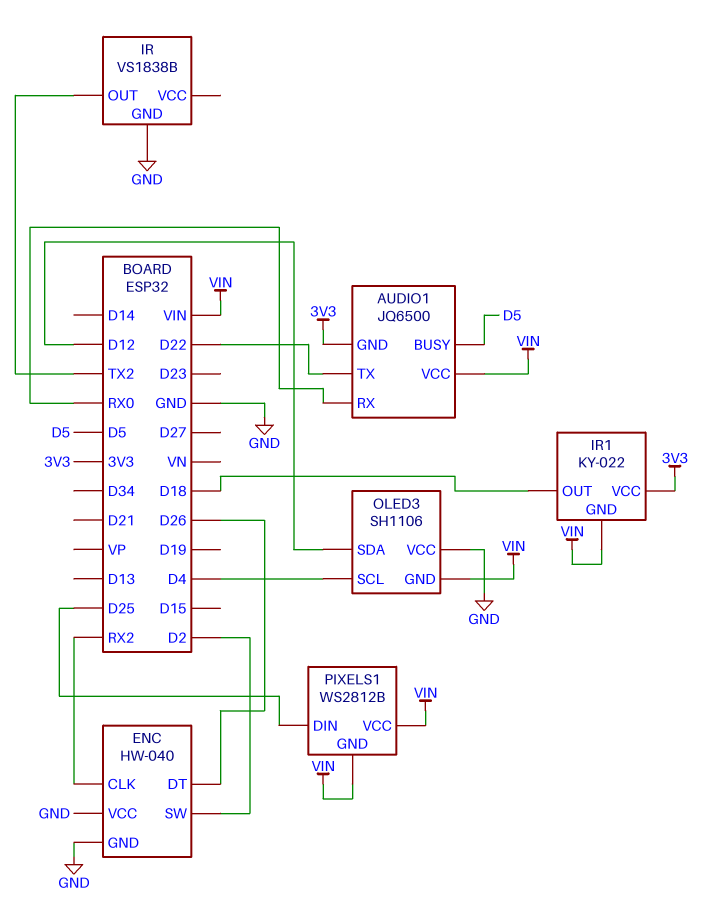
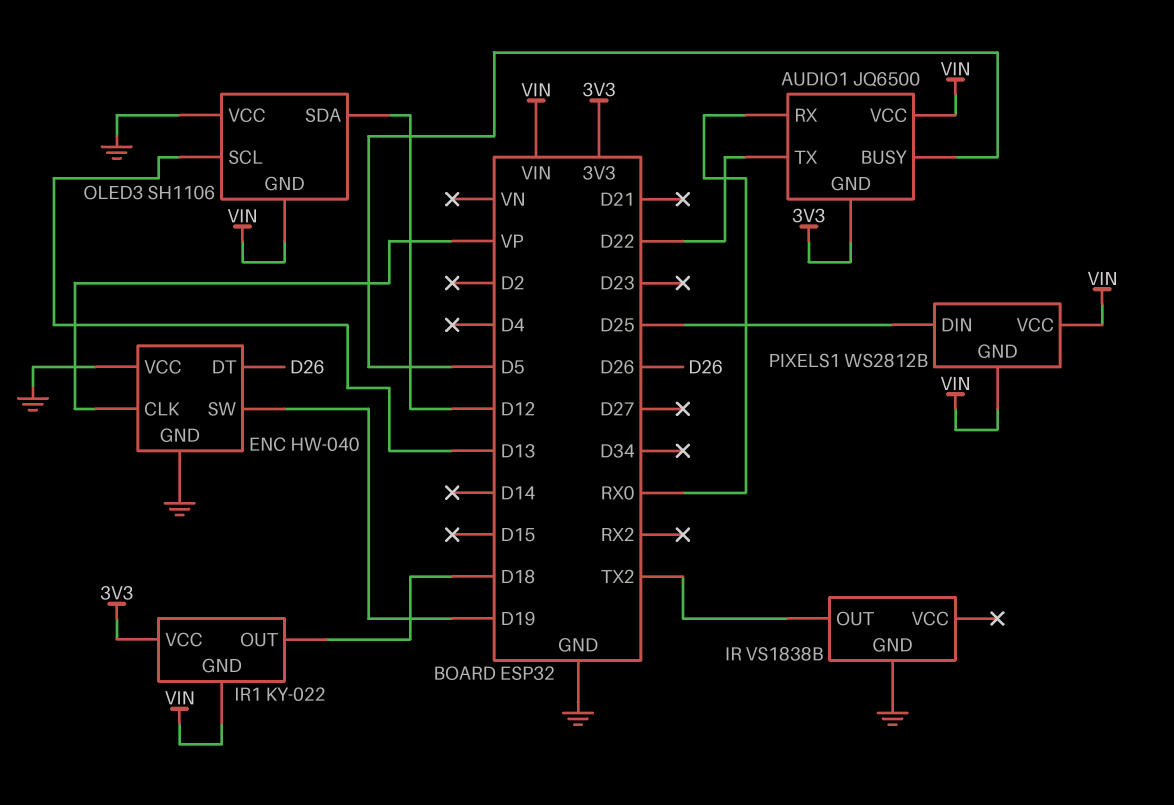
ENC pin CLK: RX2 -> VP
ENC pin SW: D2 -> D19
OLED3 pin SCL: D4 -> D13

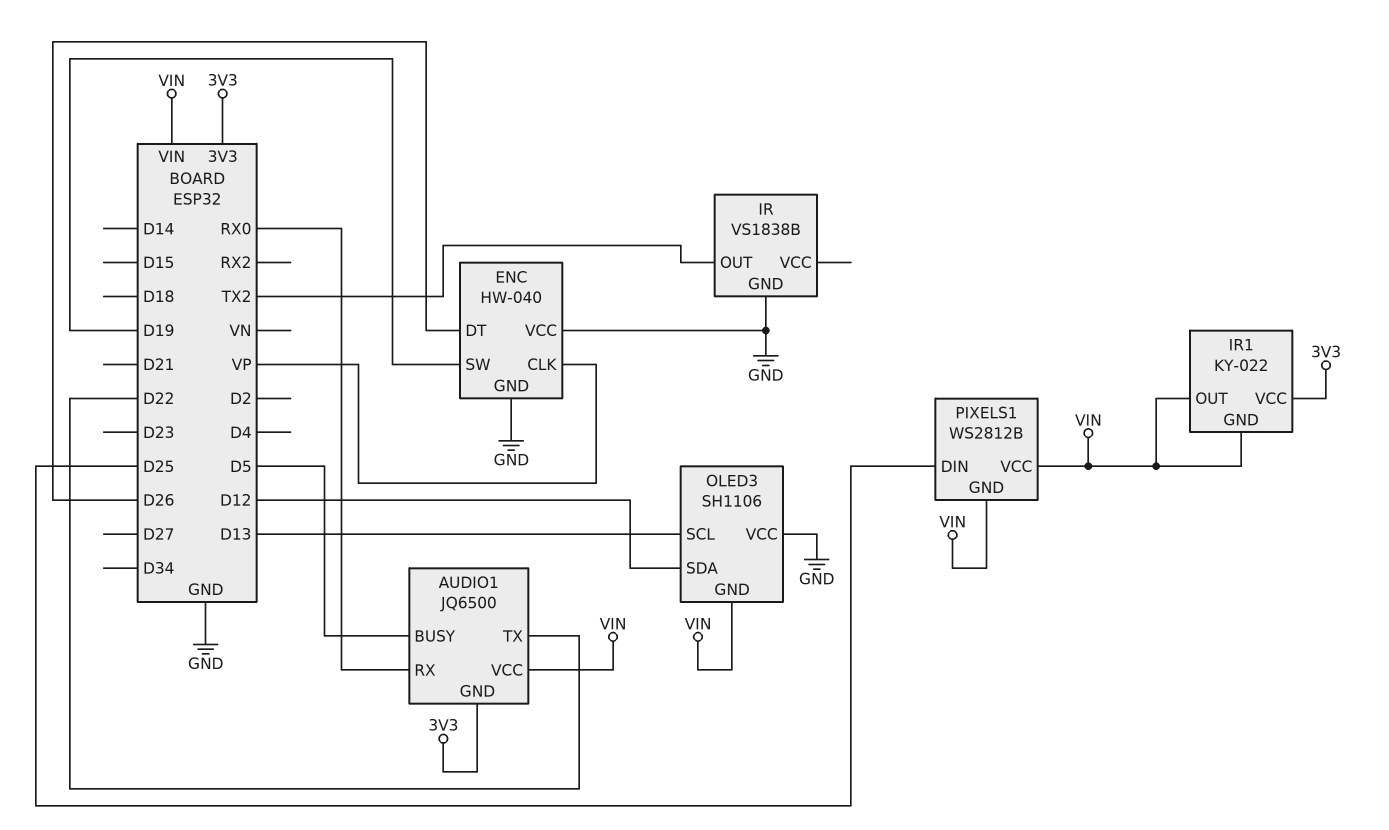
IR1 pin OUT: D18 -> VIN

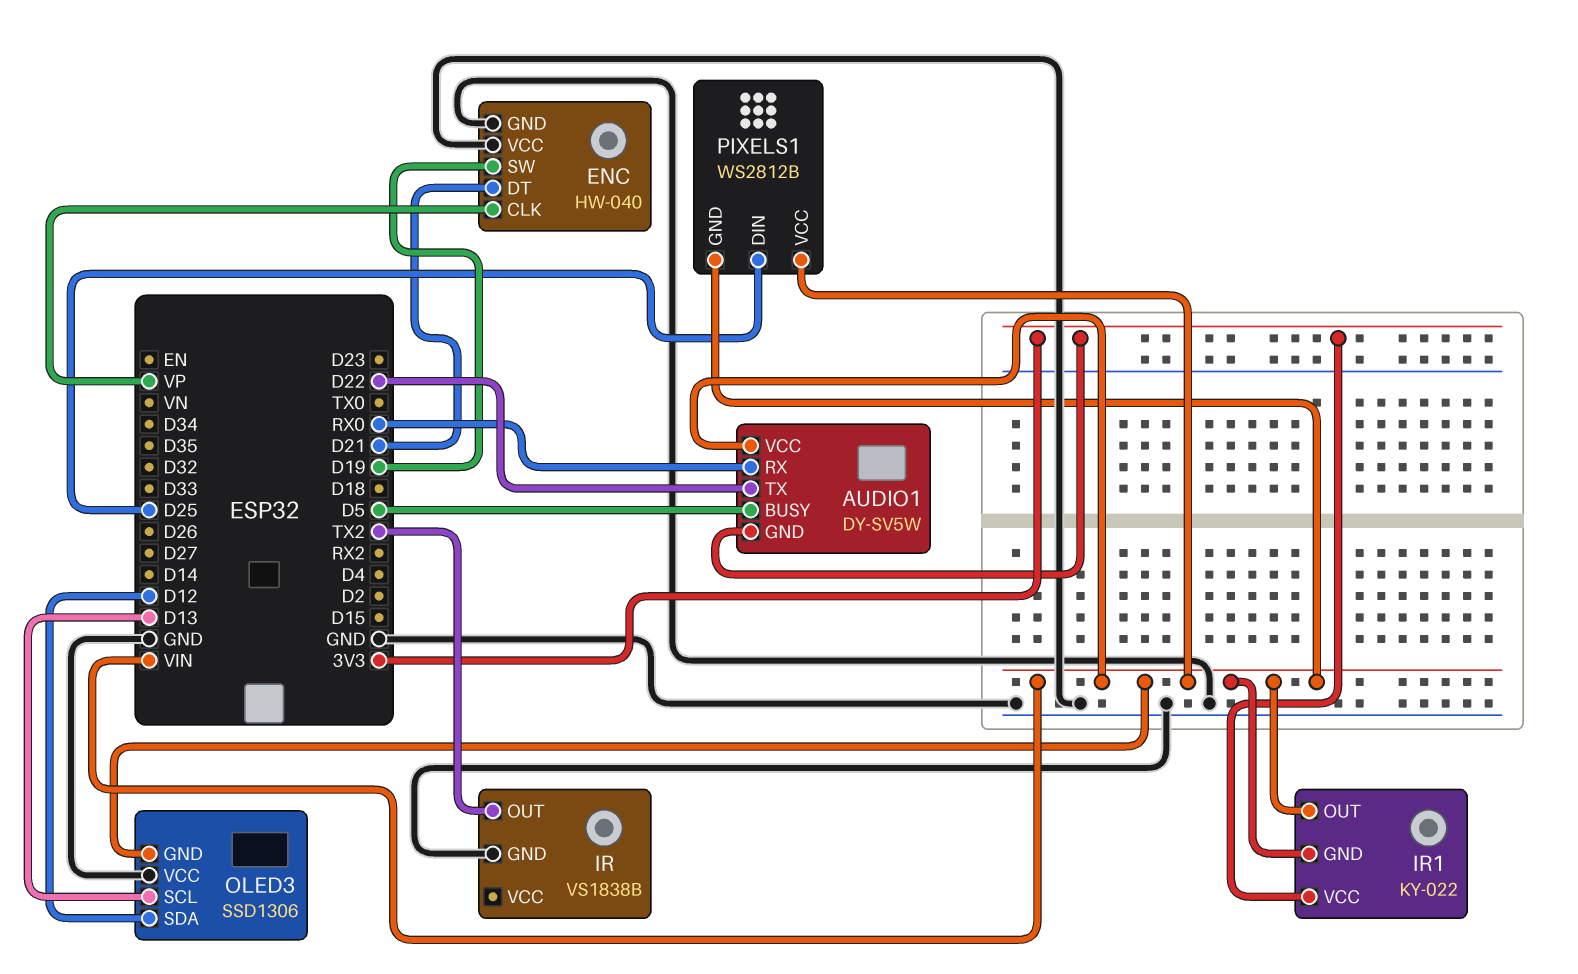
AUDIO1: JQ6500 -> DY-SV5W
ENC pin DT: D26 -> D21
OLED3: SH1106 -> SSD1306

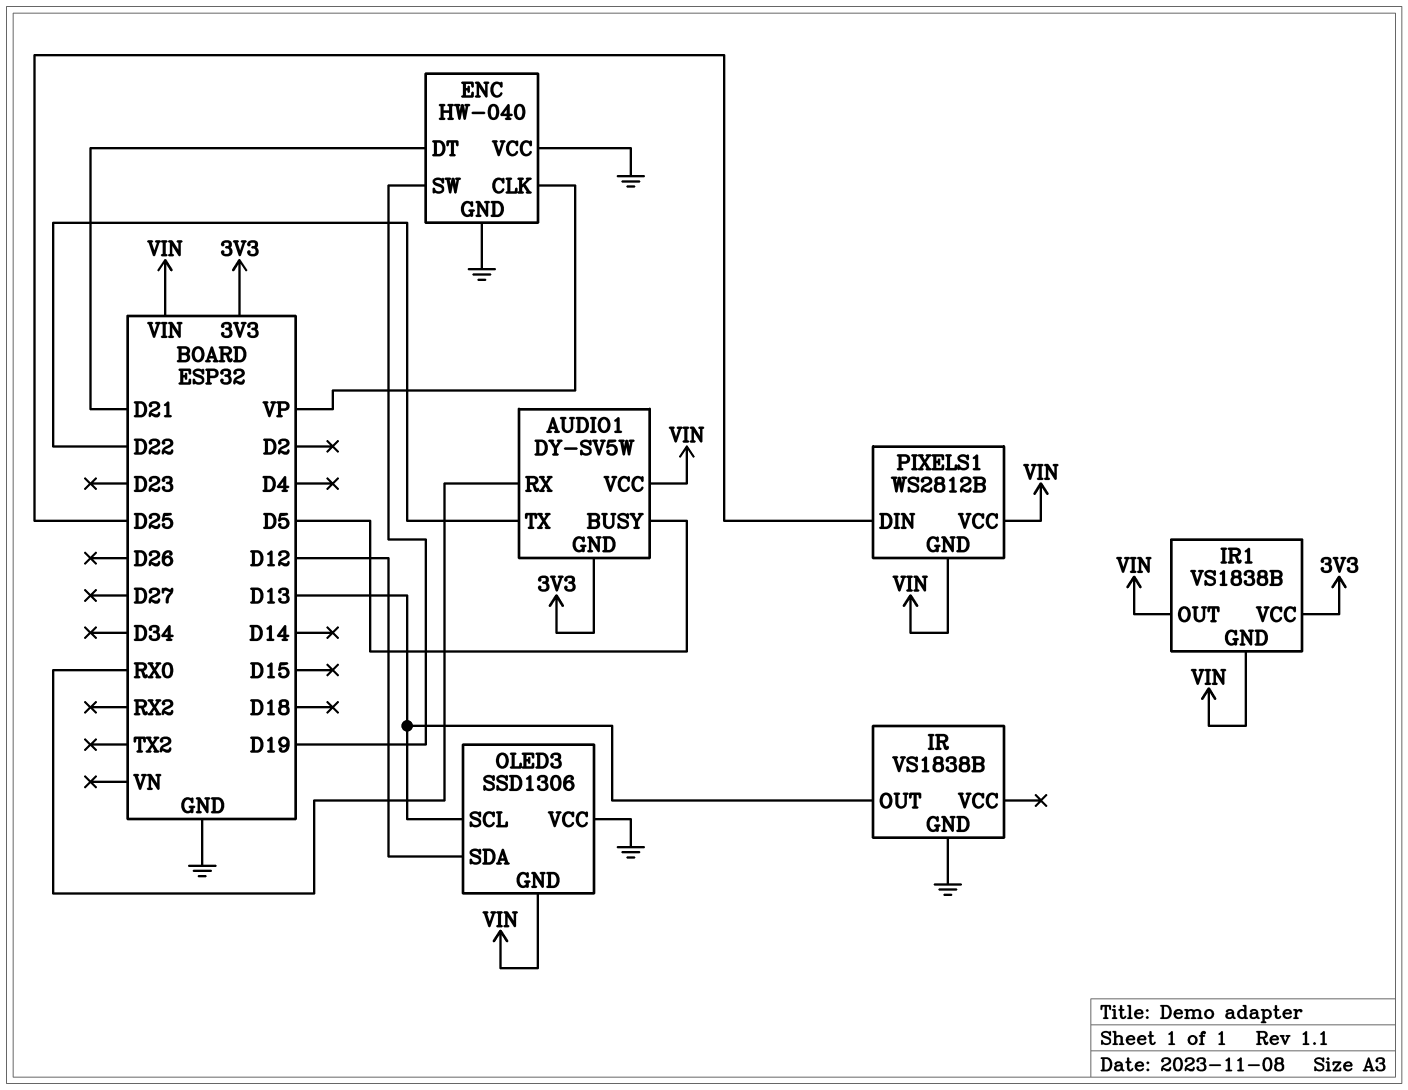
IR pin OUT: TX2 -> D13
IR1: KY-022 -> VS1838B

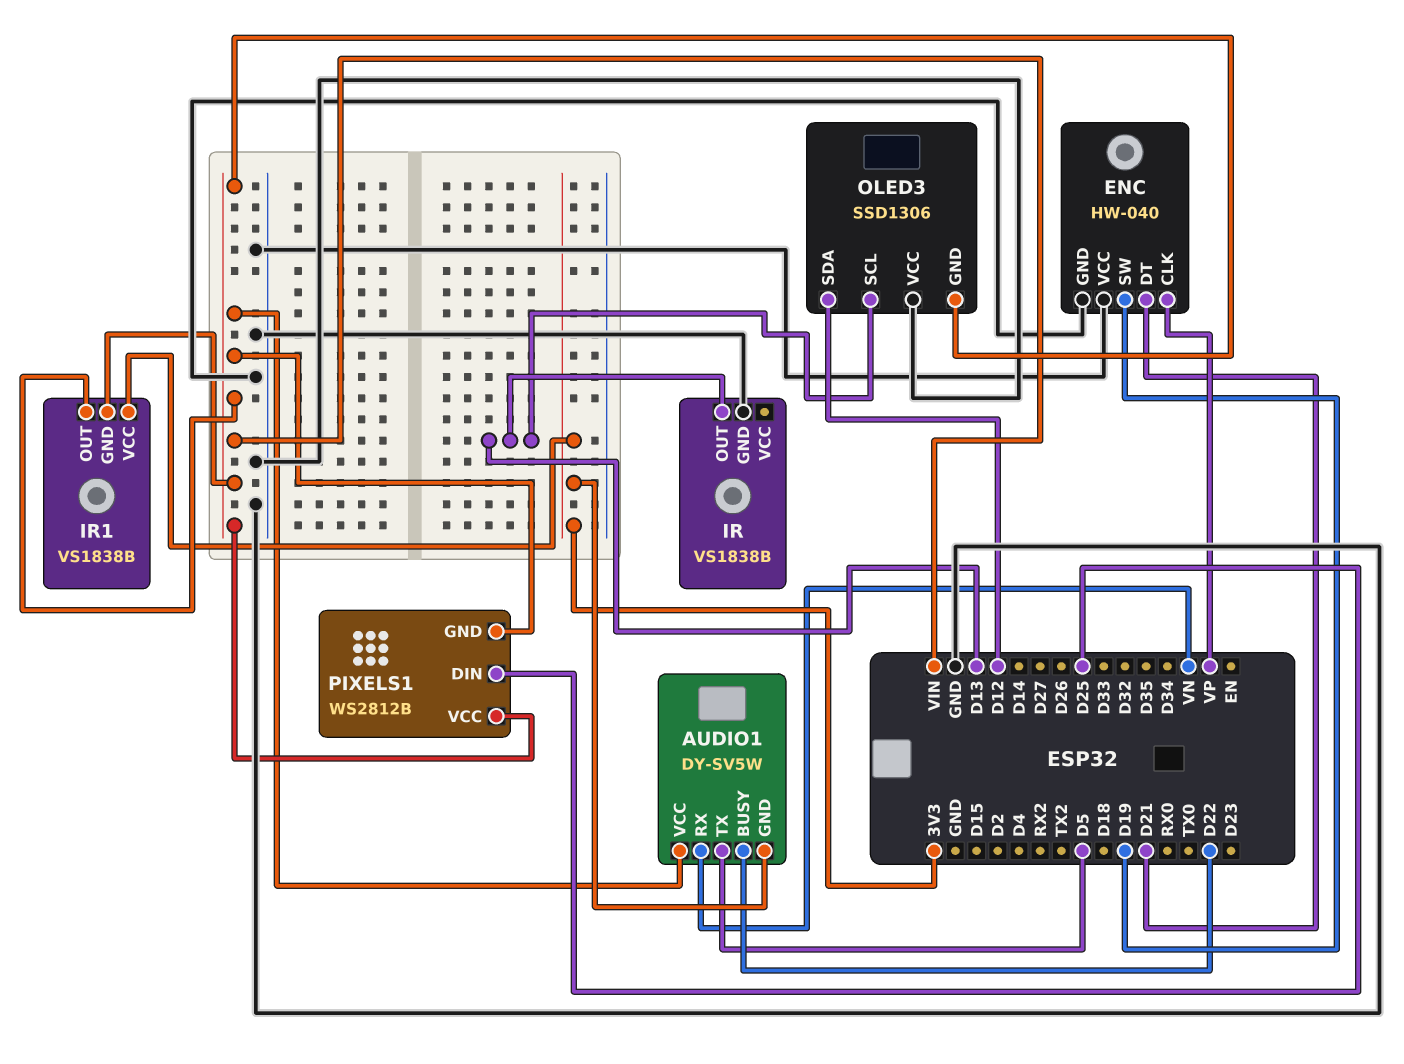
AUDIO1 pin BUSY: D5 -> D22
AUDIO1 pin RX: RX0 -> VN
AUDIO1 pin TX: D22 -> D5

